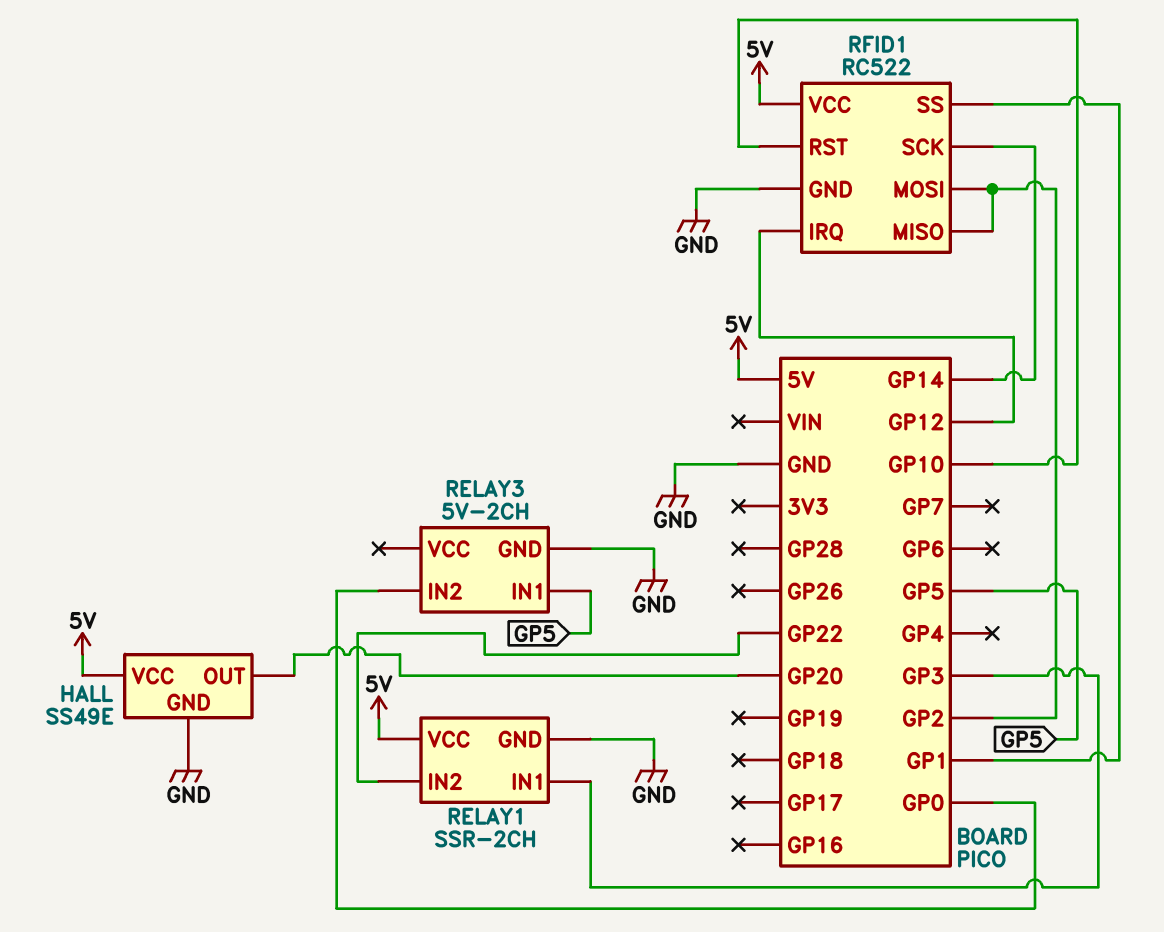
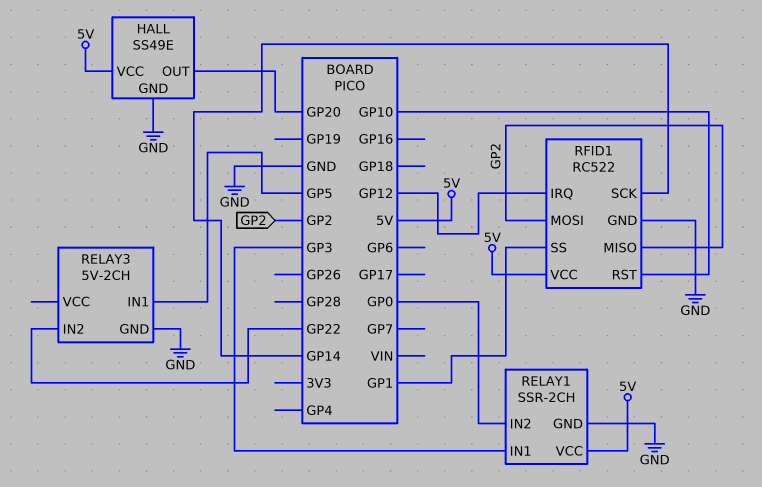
RELAY1 pin IN2: GP22 -> GP0
RELAY3 pin IN2: GP0 -> GP22

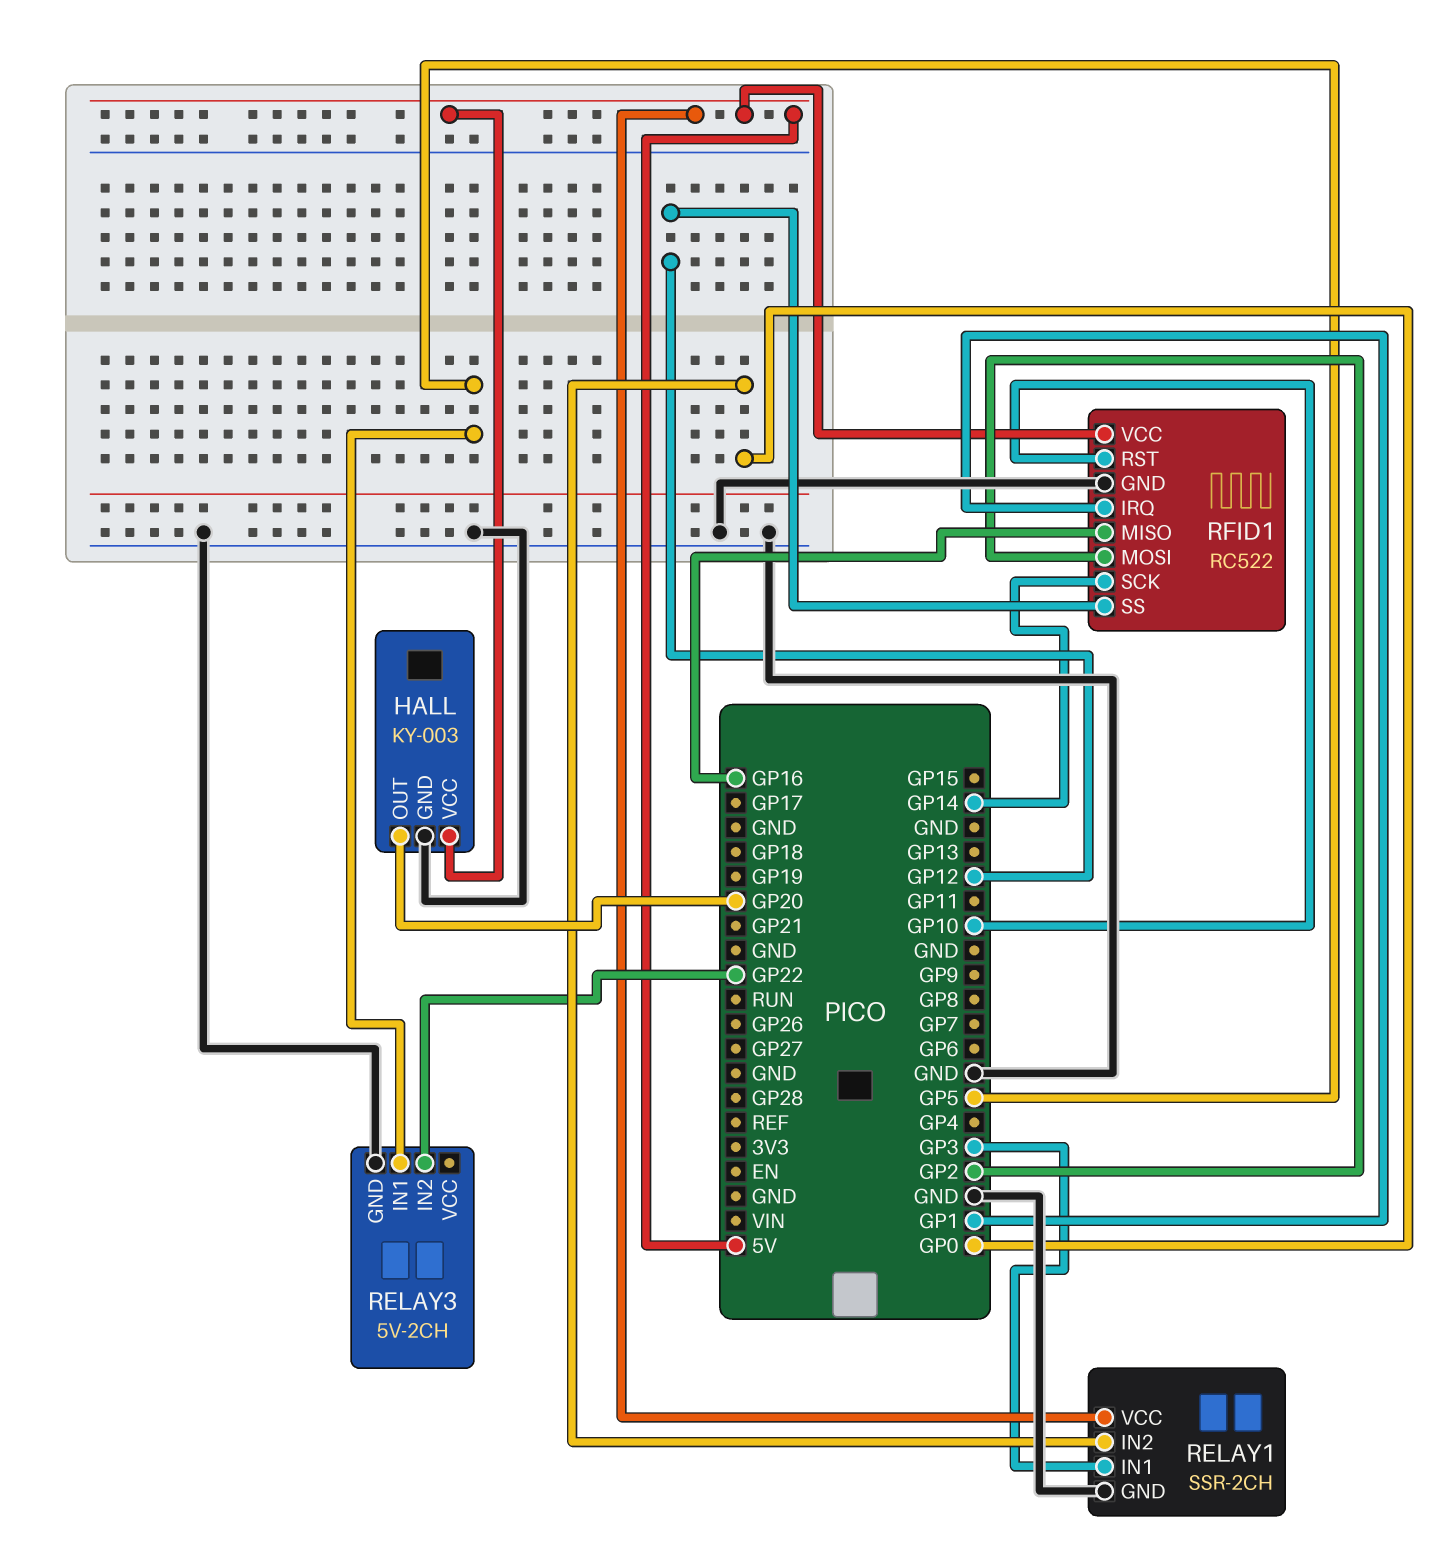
HALL: SS49E -> KY-003
RFID1 pin IRQ: GP12 -> GP1
RFID1 pin MISO: GP2 -> GP16
RFID1 pin SS: GP1 -> GP12

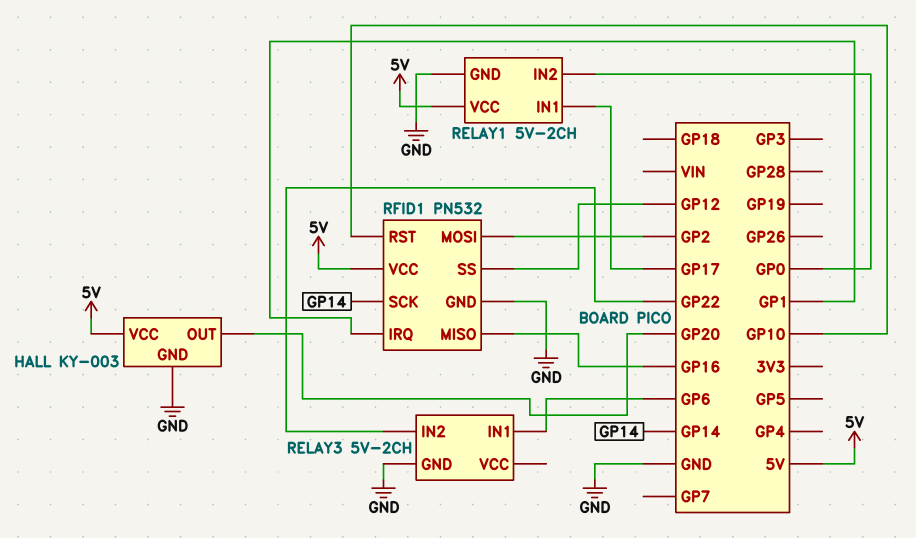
RELAY1: SSR-2CH -> 5V-2CH
RELAY1 pin IN1: GP3 -> GP17
RELAY3 pin IN1: GP5 -> GP6
RFID1: RC522 -> PN532

